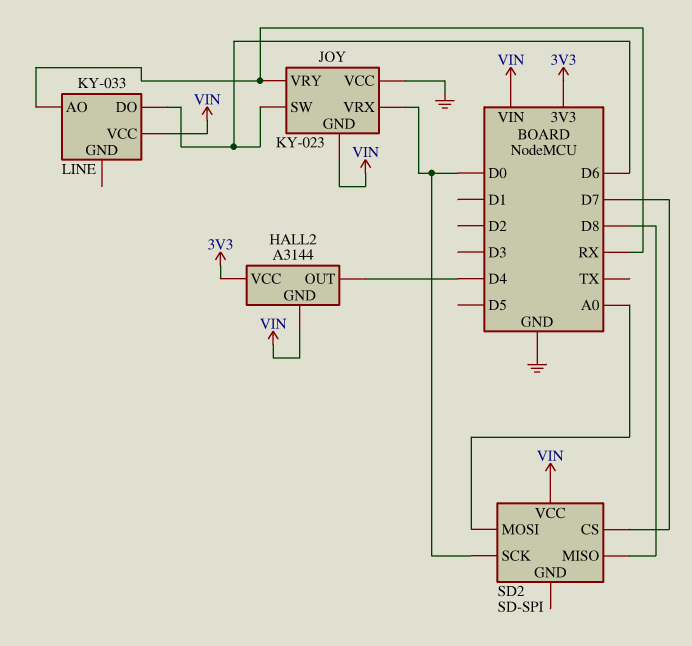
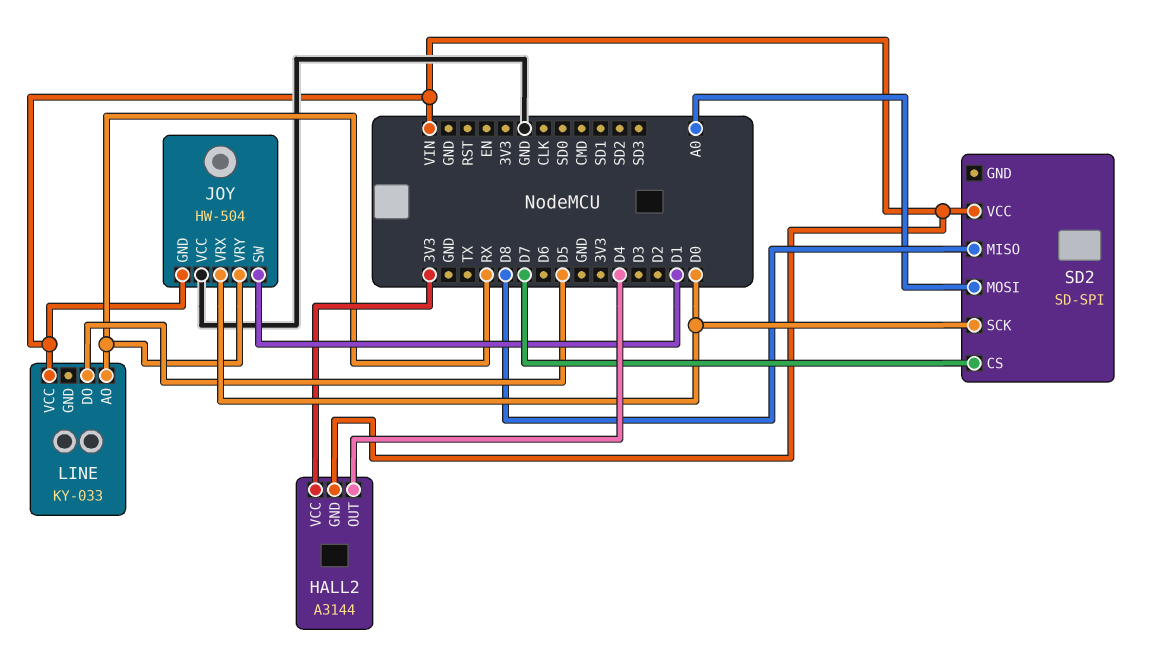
JOY: KY-023 -> HW-504
JOY pin SW: D6 -> D1
LINE pin DO: D6 -> D5

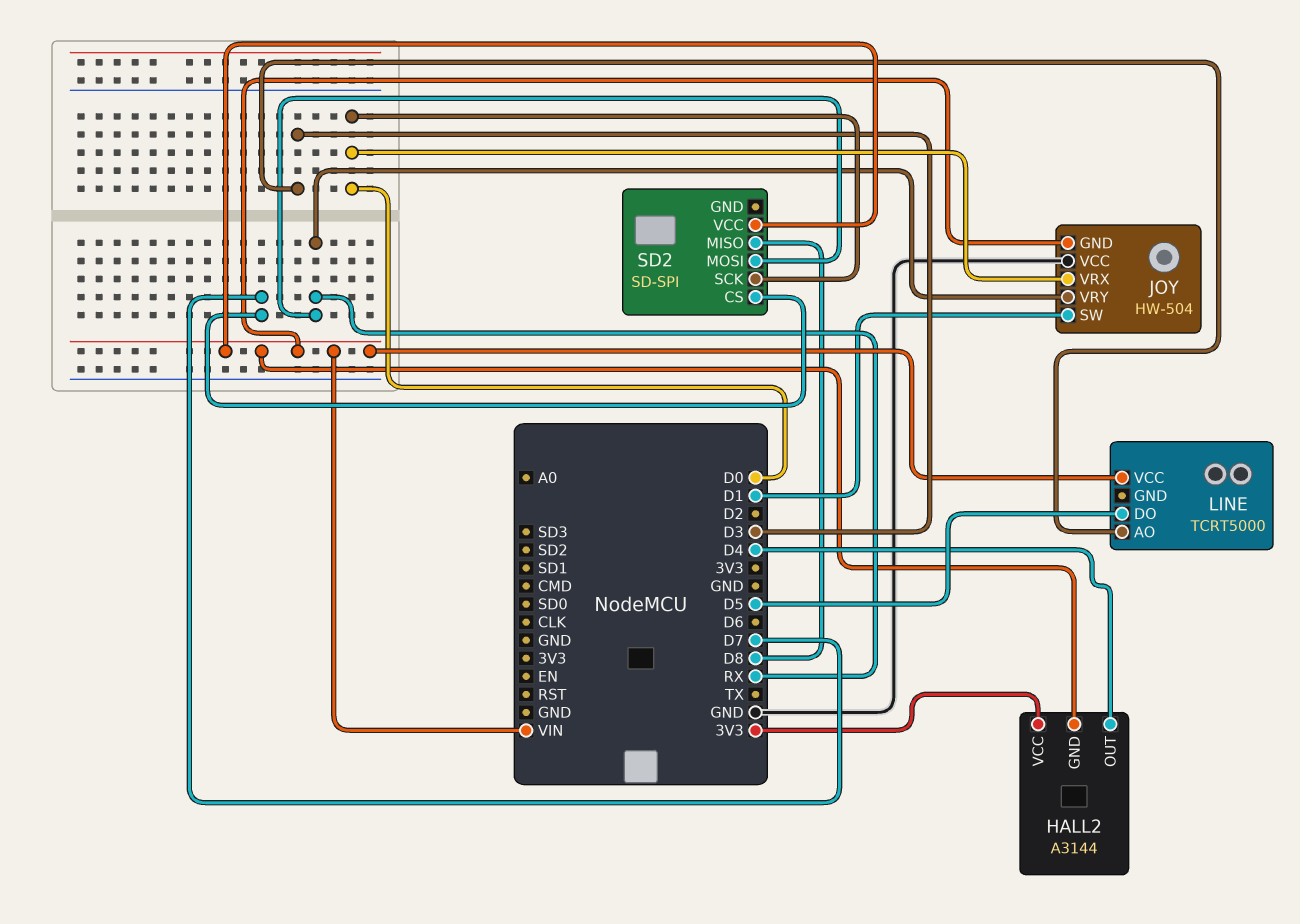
LINE: KY-033 -> TCRT5000
LINE pin AO: RX -> D3
SD2 pin MOSI: A0 -> RX

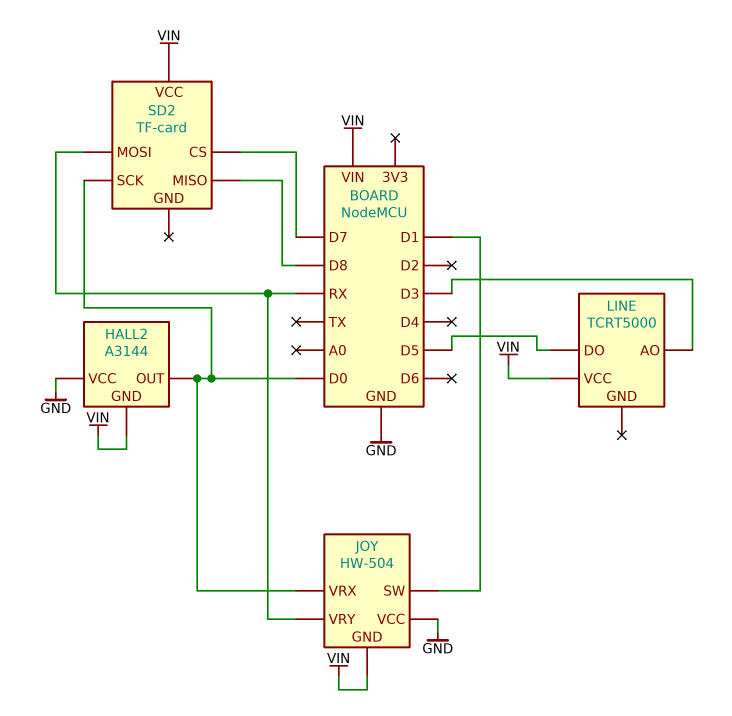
HALL2 pin OUT: D4 -> D0
HALL2 pin VCC: 3V3 -> GND
SD2: SD-SPI -> TF-card

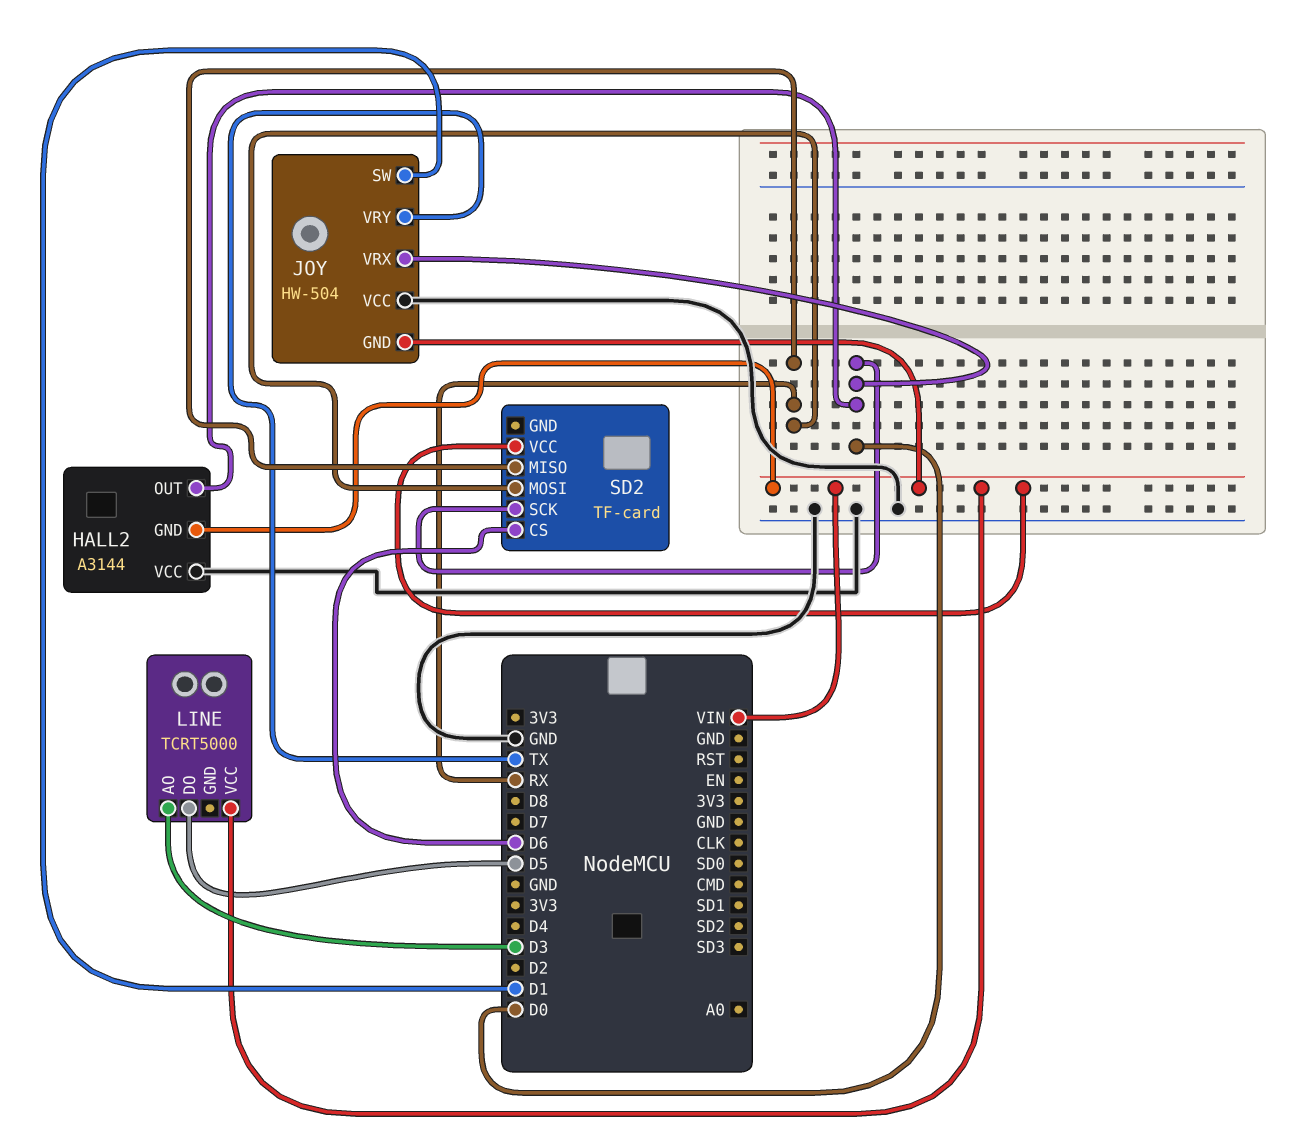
JOY pin VRY: RX -> TX
SD2 pin CS: D7 -> D6
SD2 pin MISO: D8 -> RX

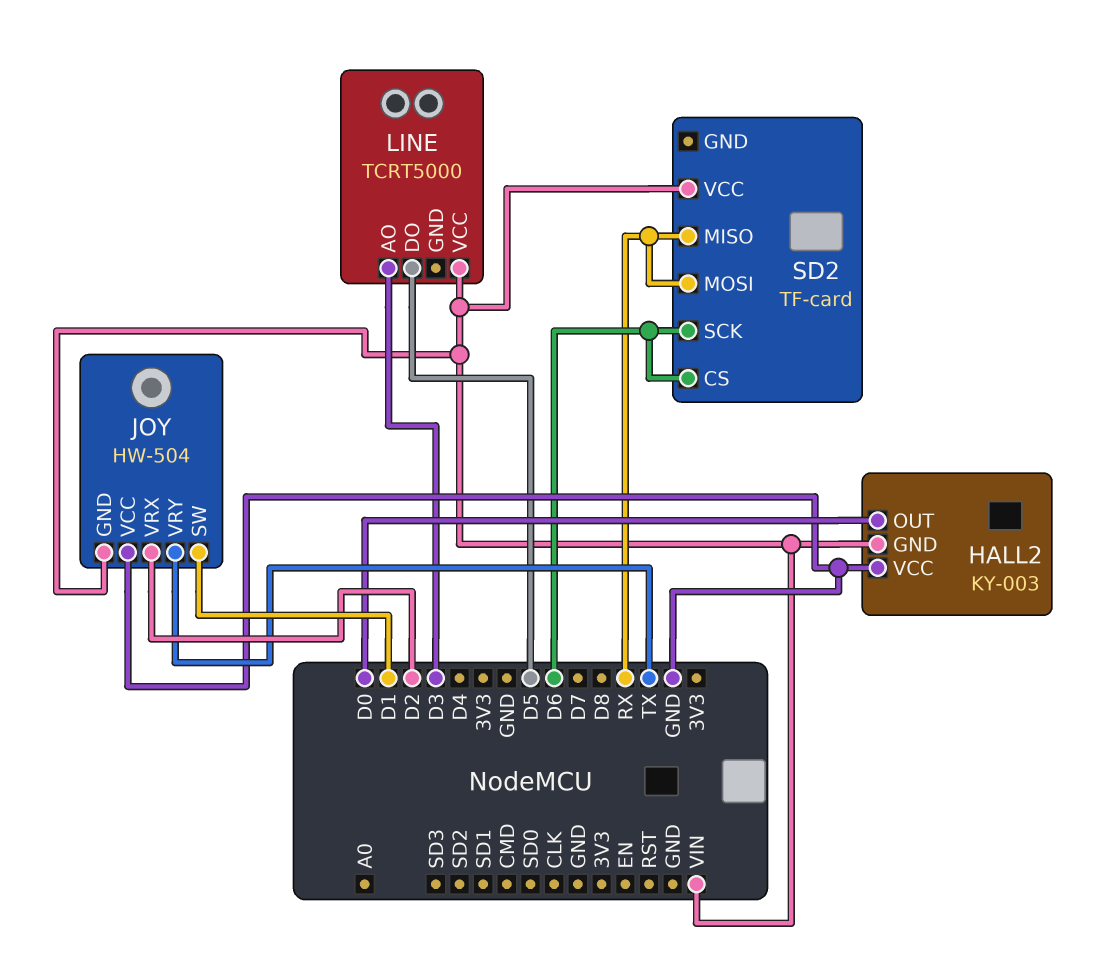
HALL2: A3144 -> KY-003
JOY pin VRX: D0 -> D2
SD2 pin SCK: D0 -> D6

